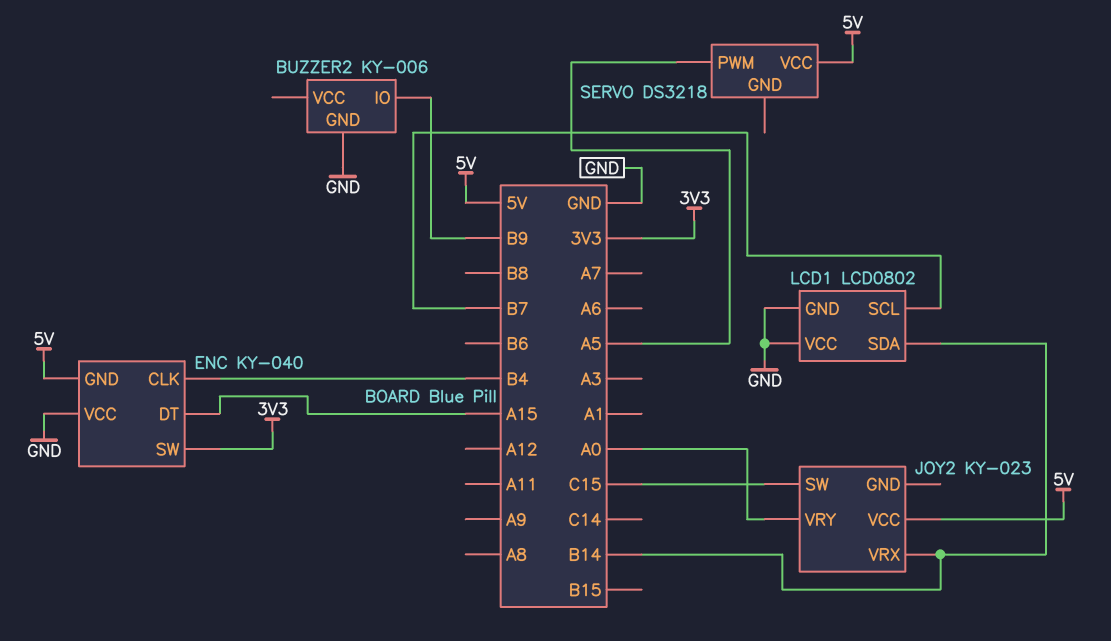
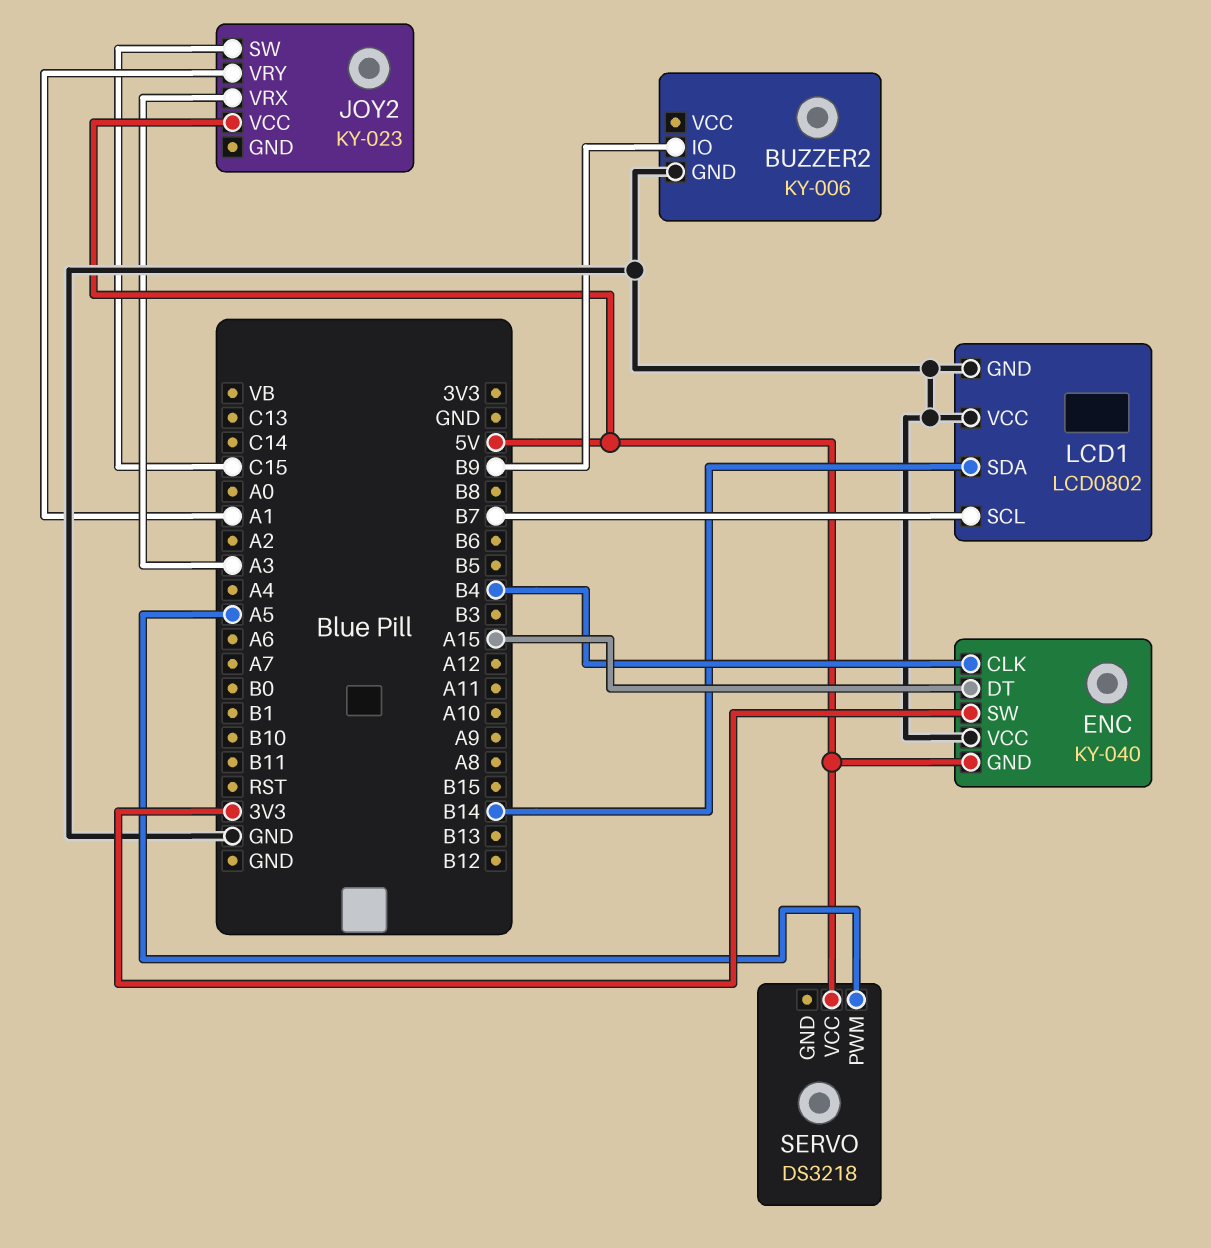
JOY2 pin VRX: B14 -> A3
JOY2 pin VRY: A0 -> A1

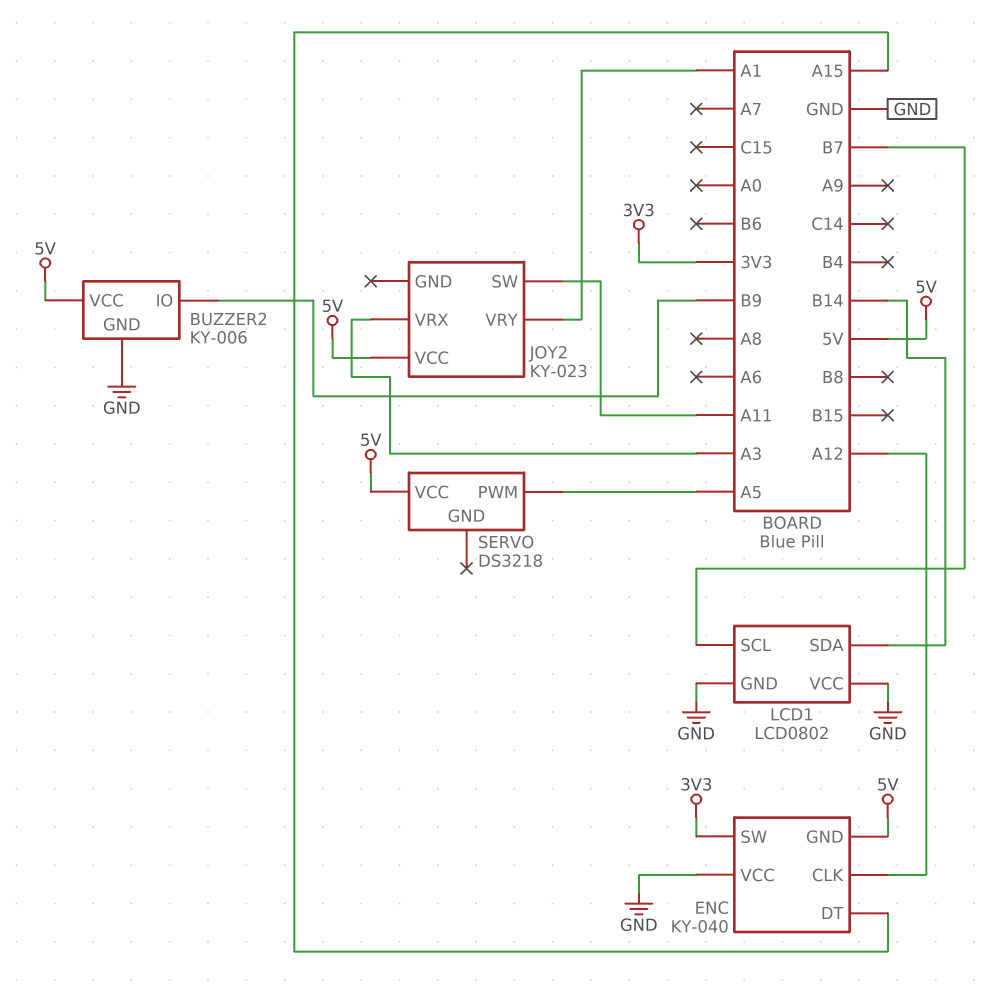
BUZZER2 pin VCC: none -> 5V
ENC pin CLK: B4 -> A12
JOY2 pin SW: C15 -> A11

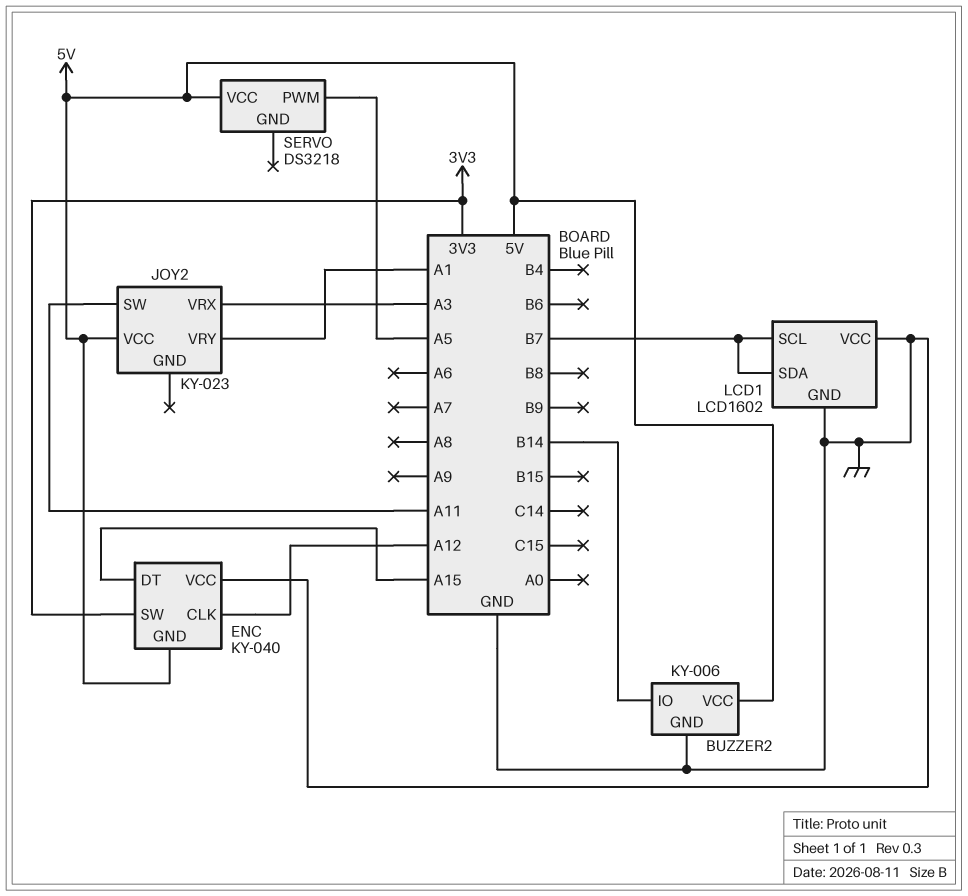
BUZZER2 pin IO: B9 -> B14
LCD1: LCD0802 -> LCD1602
LCD1 pin SDA: B14 -> B7

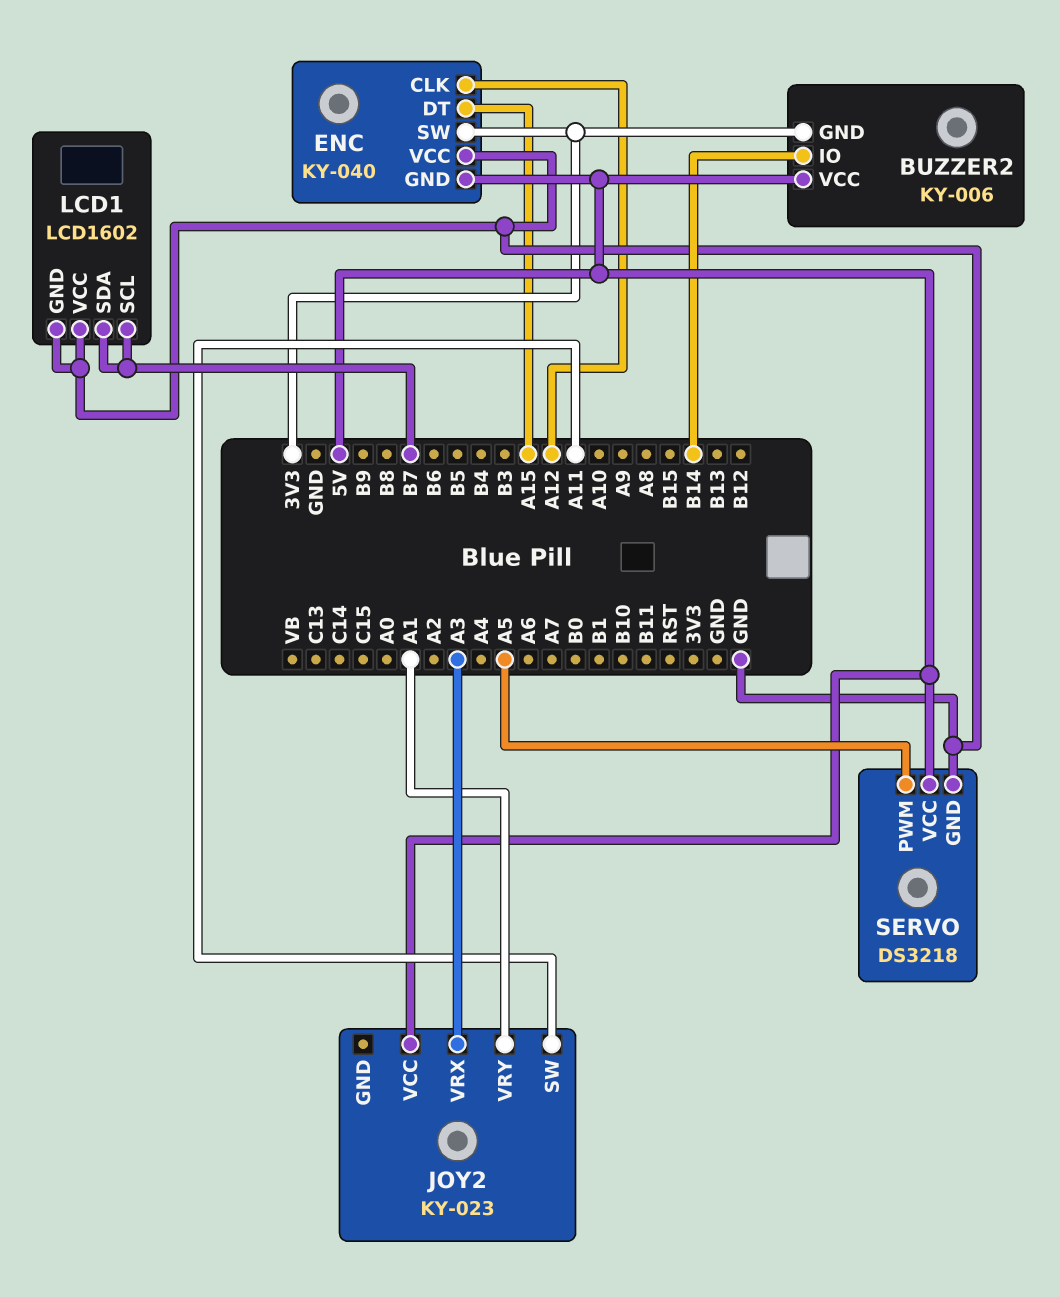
BUZZER2 pin GND: GND -> 3V3
SERVO pin GND: none -> GND

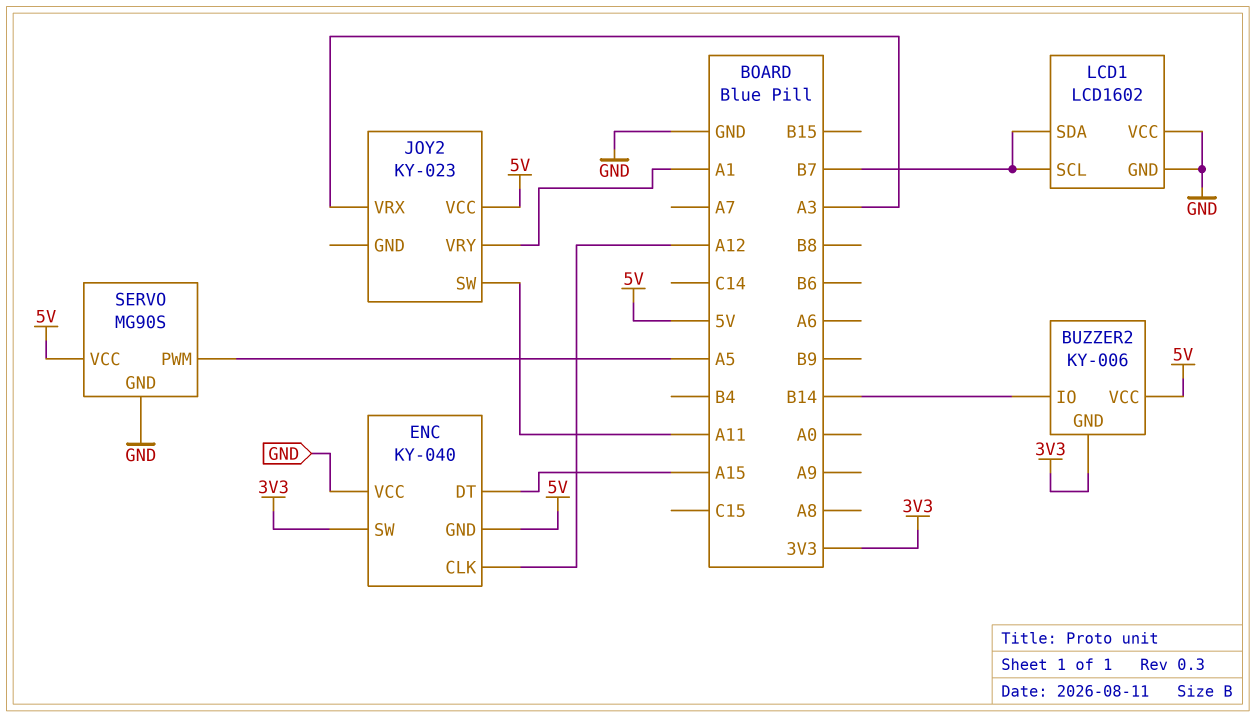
SERVO: DS3218 -> MG90S

